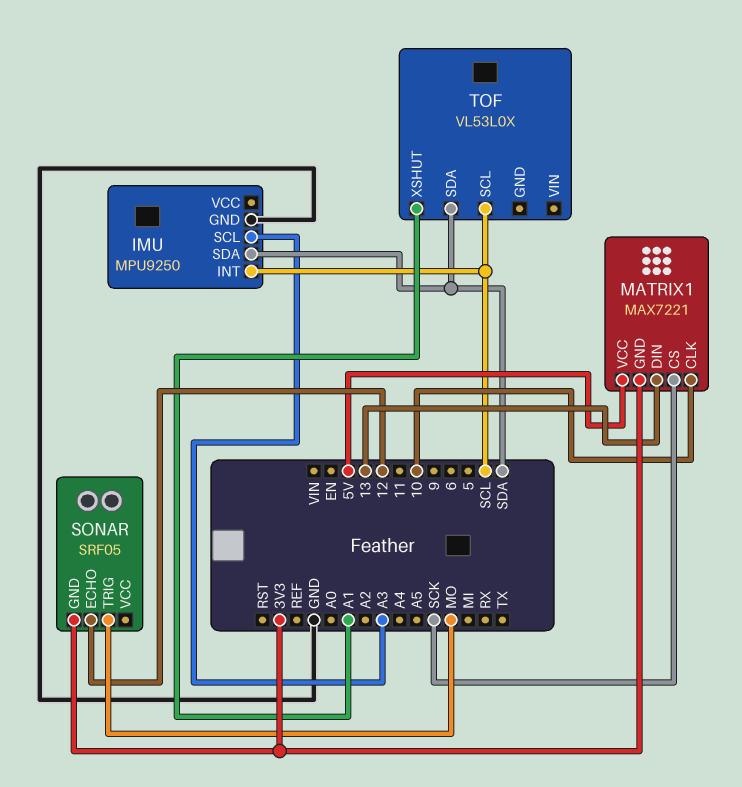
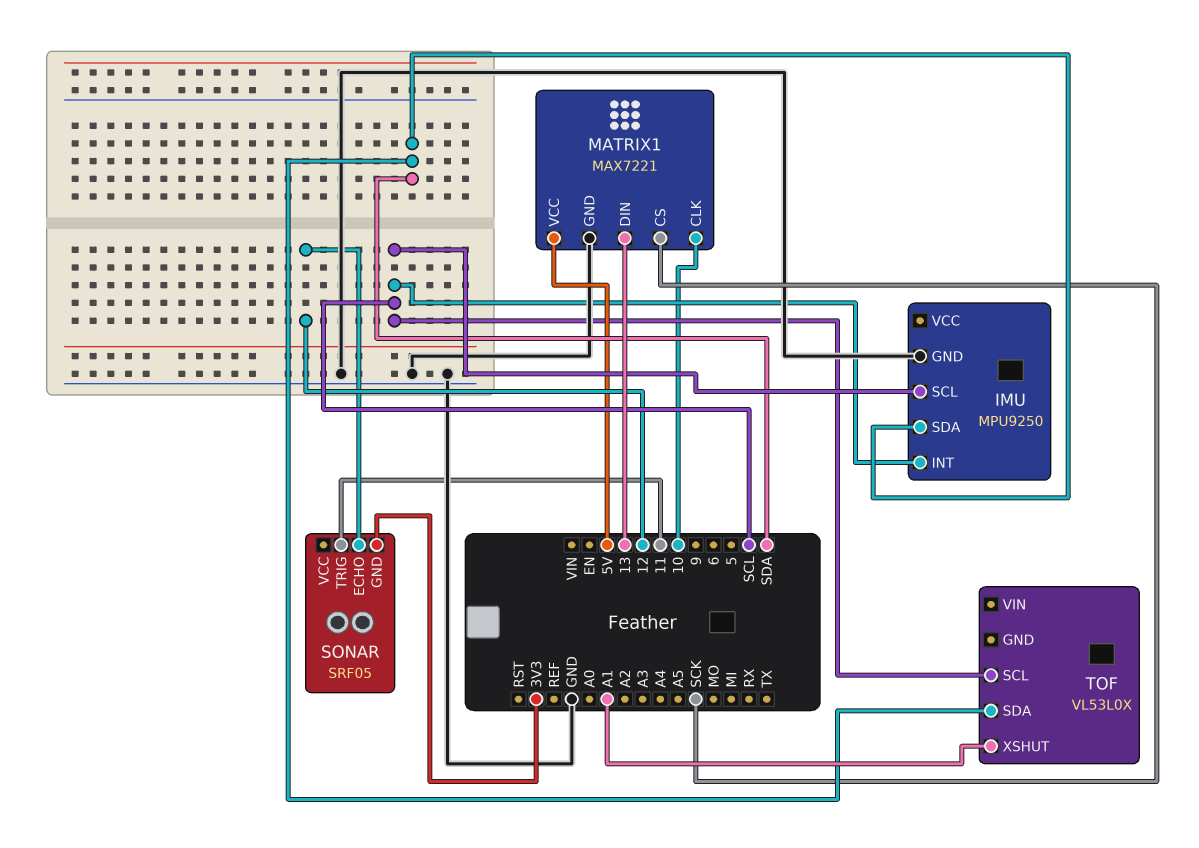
IMU pin SCL: A3 -> SCL
MATRIX1 pin GND: 3V3 -> GND
SONAR pin TRIG: MO -> 11

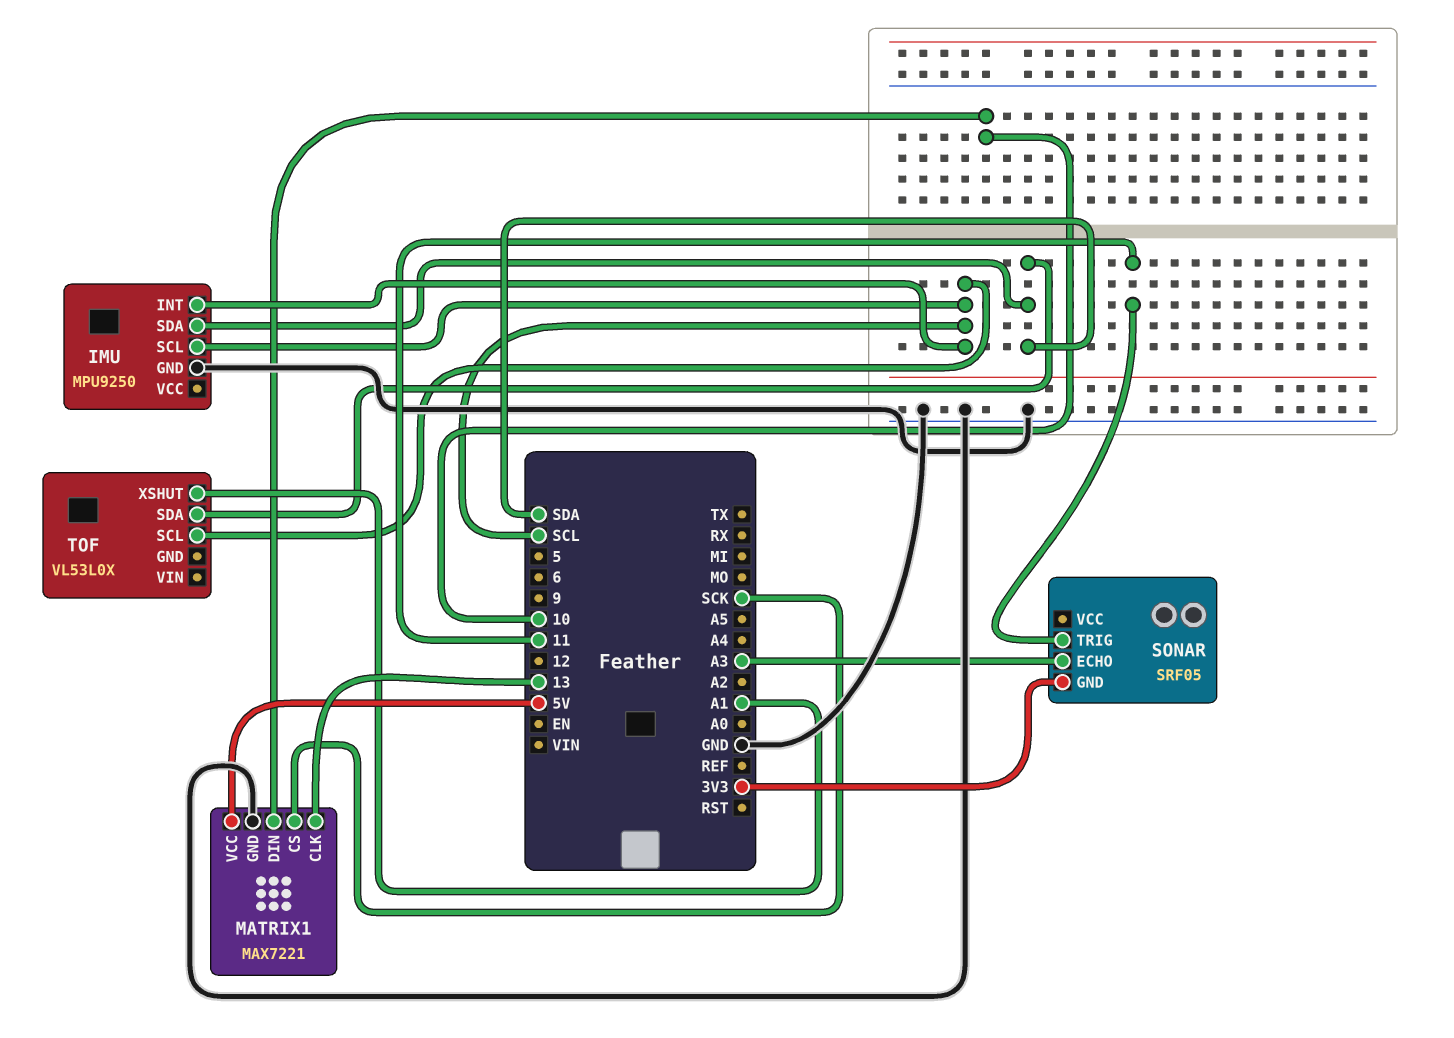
MATRIX1 pin CLK: 10 -> 13
MATRIX1 pin DIN: 13 -> 10
SONAR pin ECHO: 12 -> A3

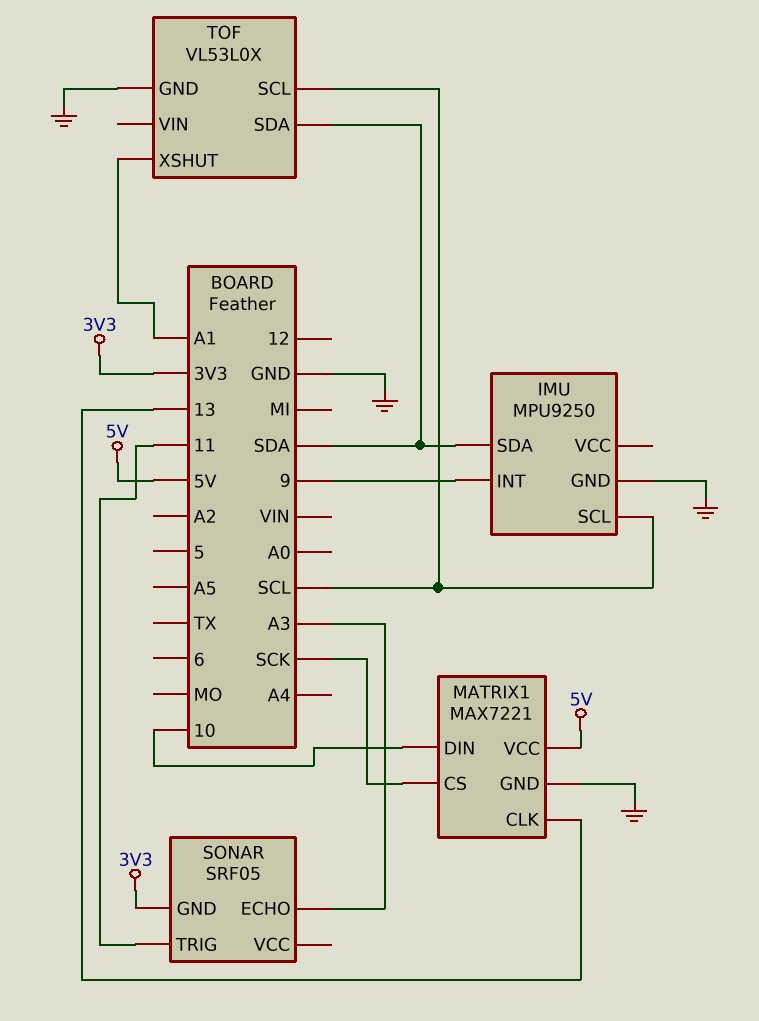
IMU pin INT: SCL -> 9
TOF pin GND: none -> GND

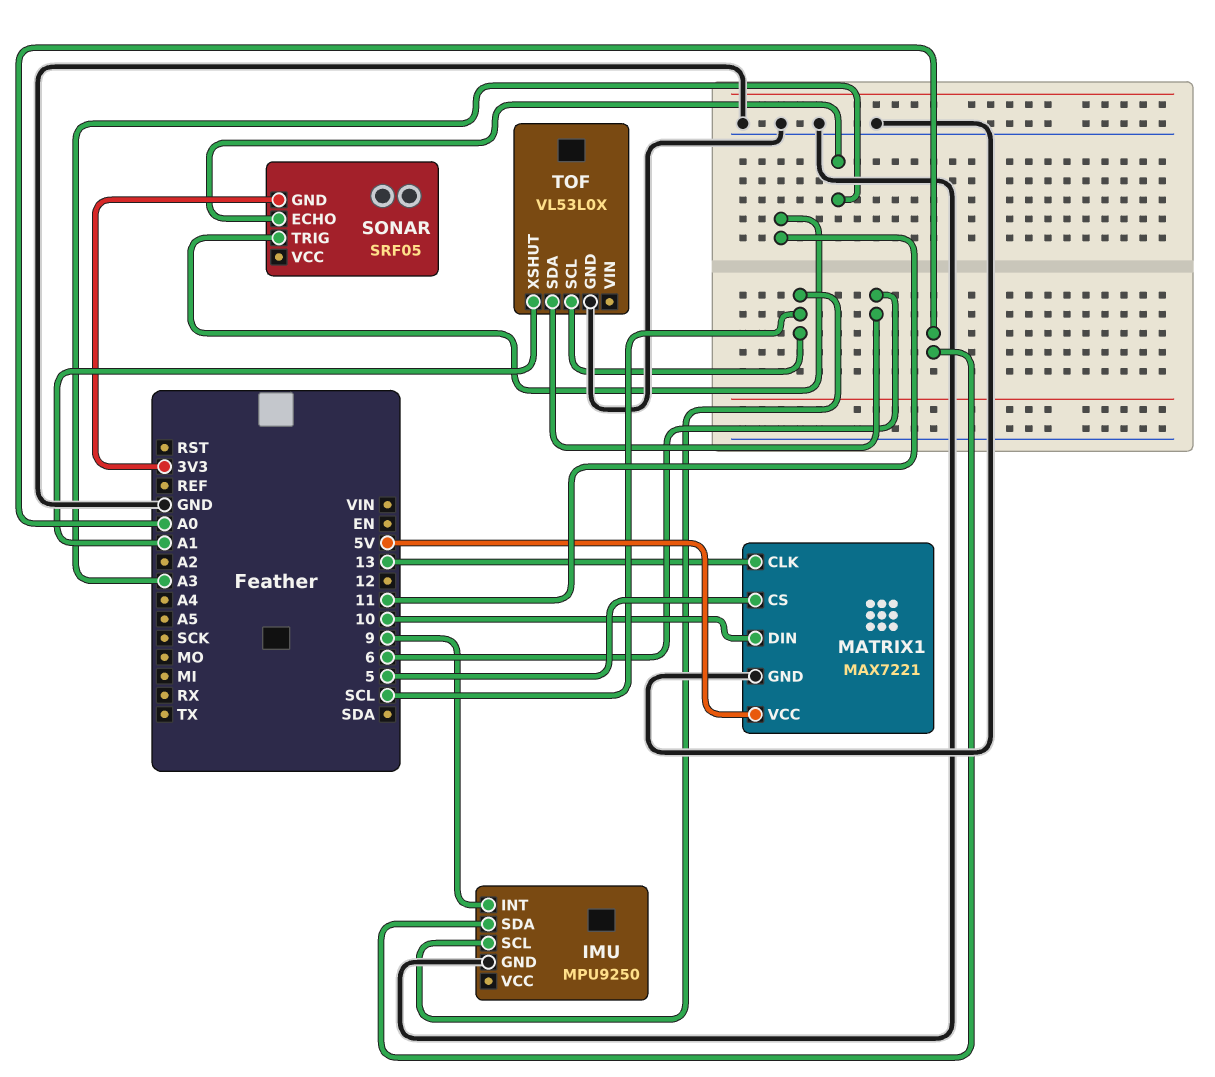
IMU pin SDA: SDA -> A0
MATRIX1 pin CS: SCK -> 5
TOF pin SDA: SDA -> 6

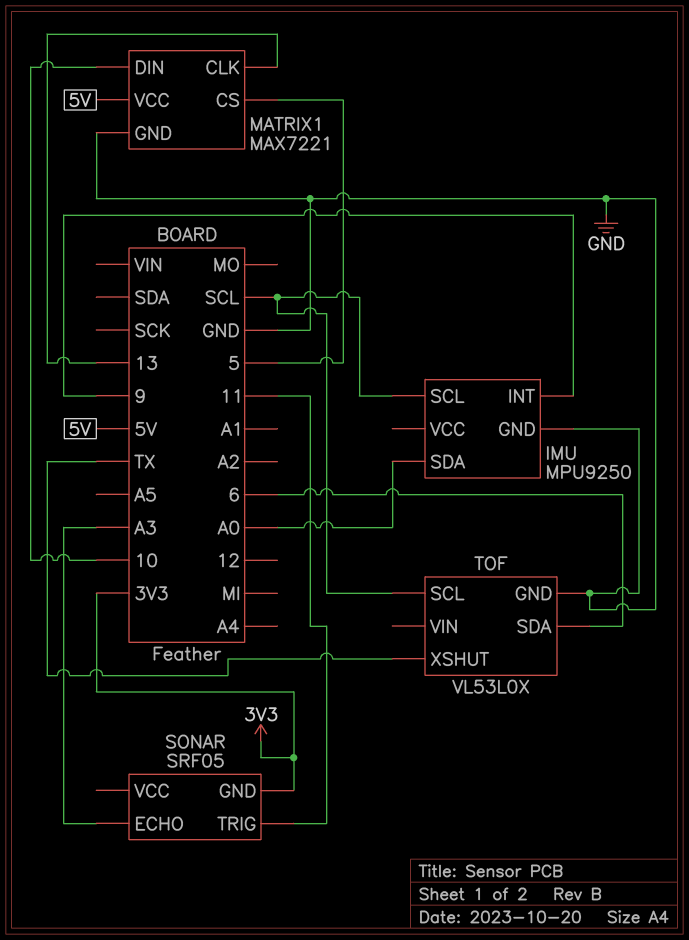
TOF pin XSHUT: A1 -> TX

